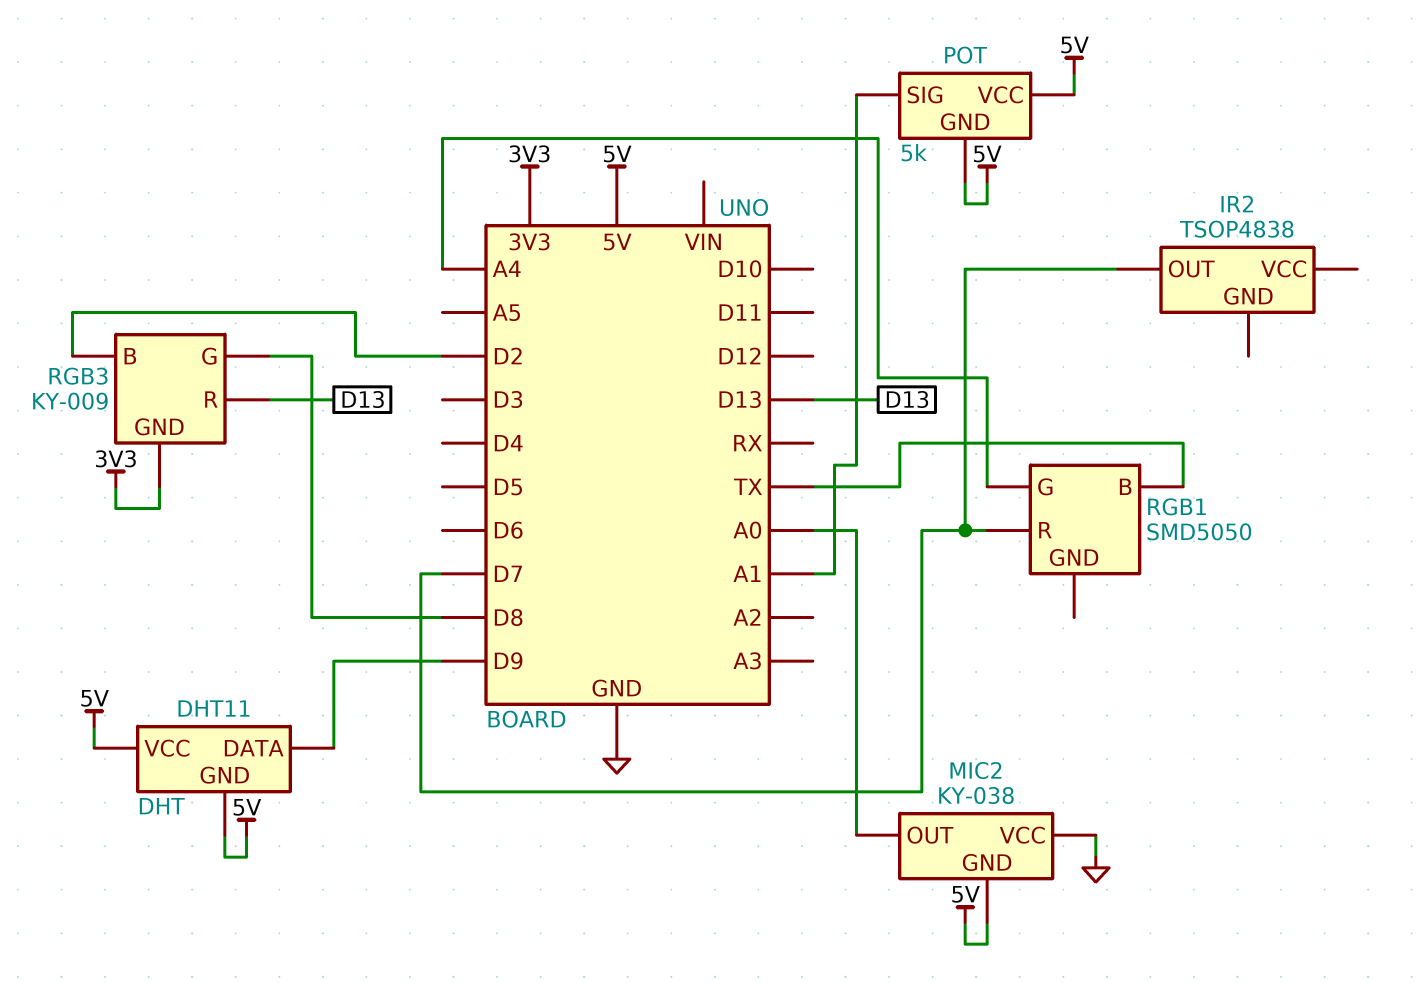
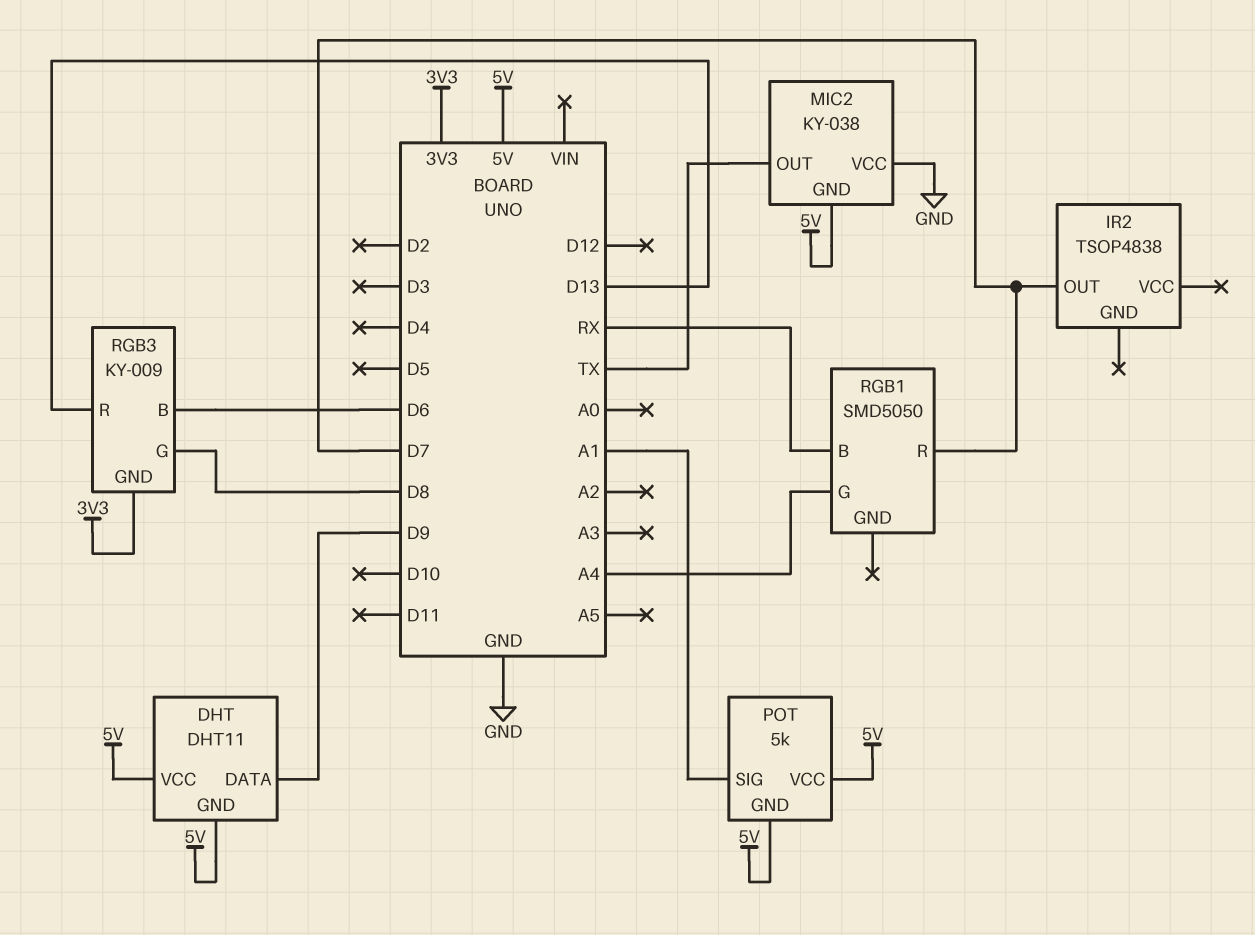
MIC2 pin OUT: A0 -> TX
RGB1 pin B: TX -> RX
RGB3 pin B: D2 -> D6

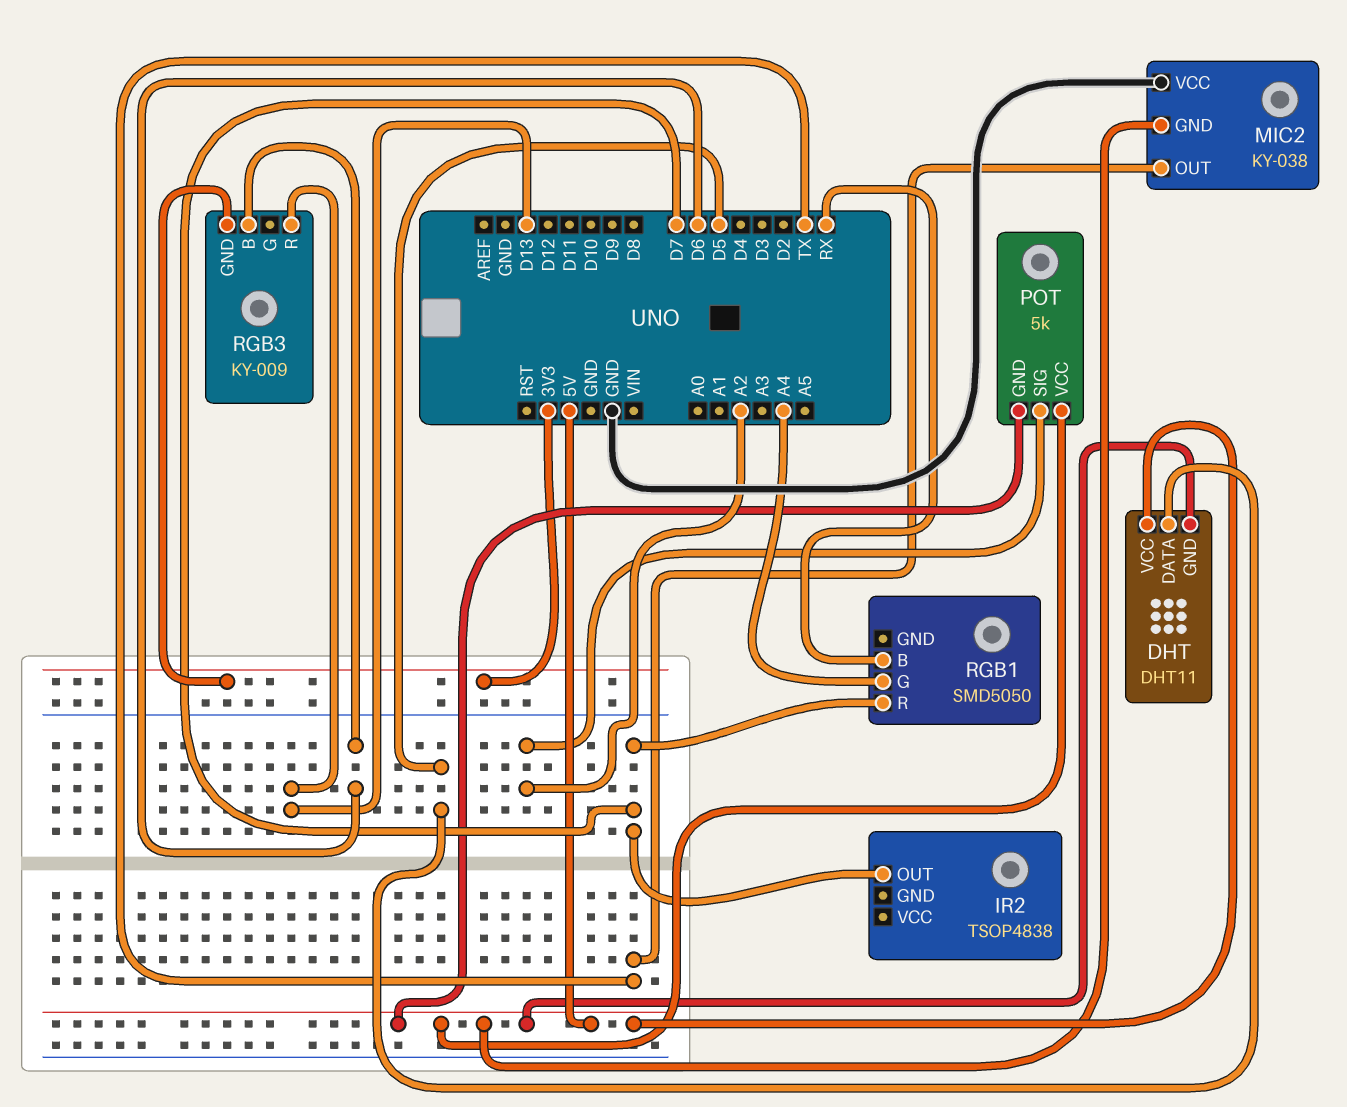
DHT pin DATA: D9 -> D5
POT pin SIG: A1 -> A2
RGB3 pin G: D8 -> none

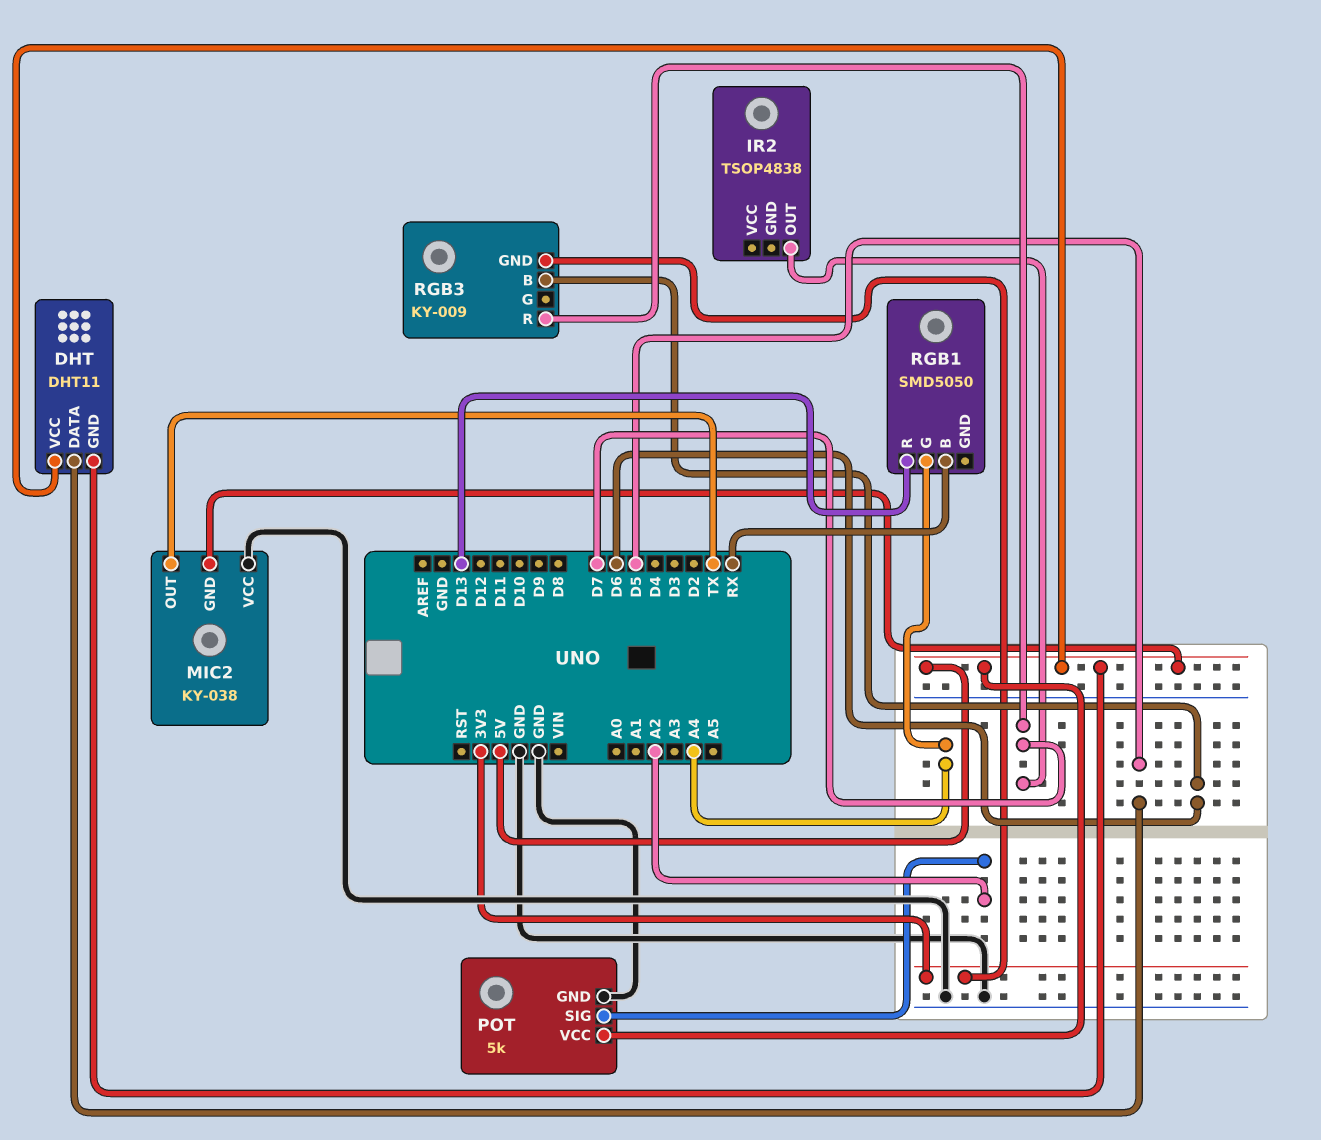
POT pin GND: 5V -> GND
RGB1 pin R: D7 -> D13
RGB3 pin R: D13 -> D7

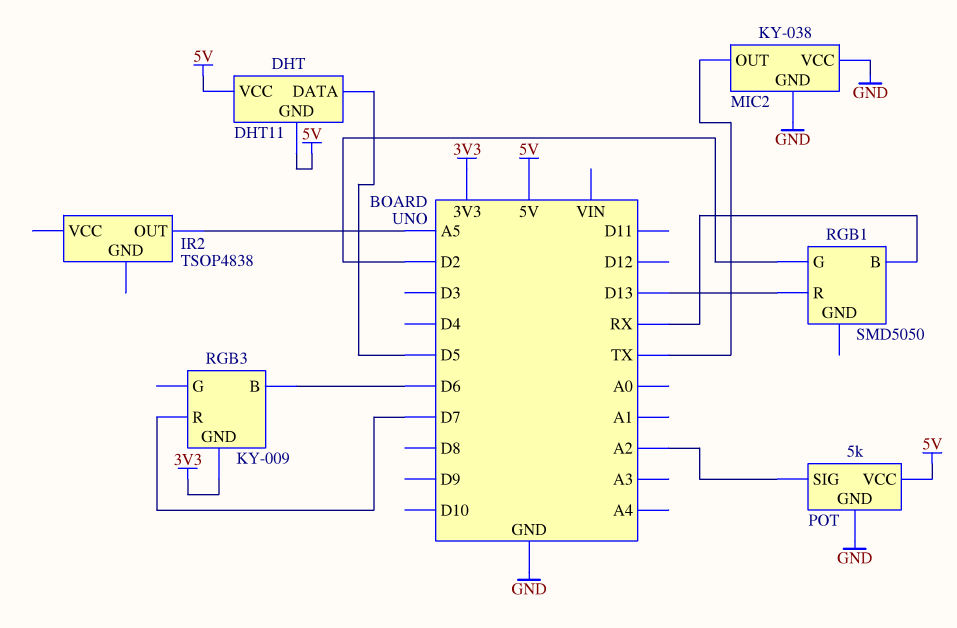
IR2 pin OUT: D7 -> A5
MIC2 pin GND: 5V -> GND
RGB1 pin G: A4 -> D2

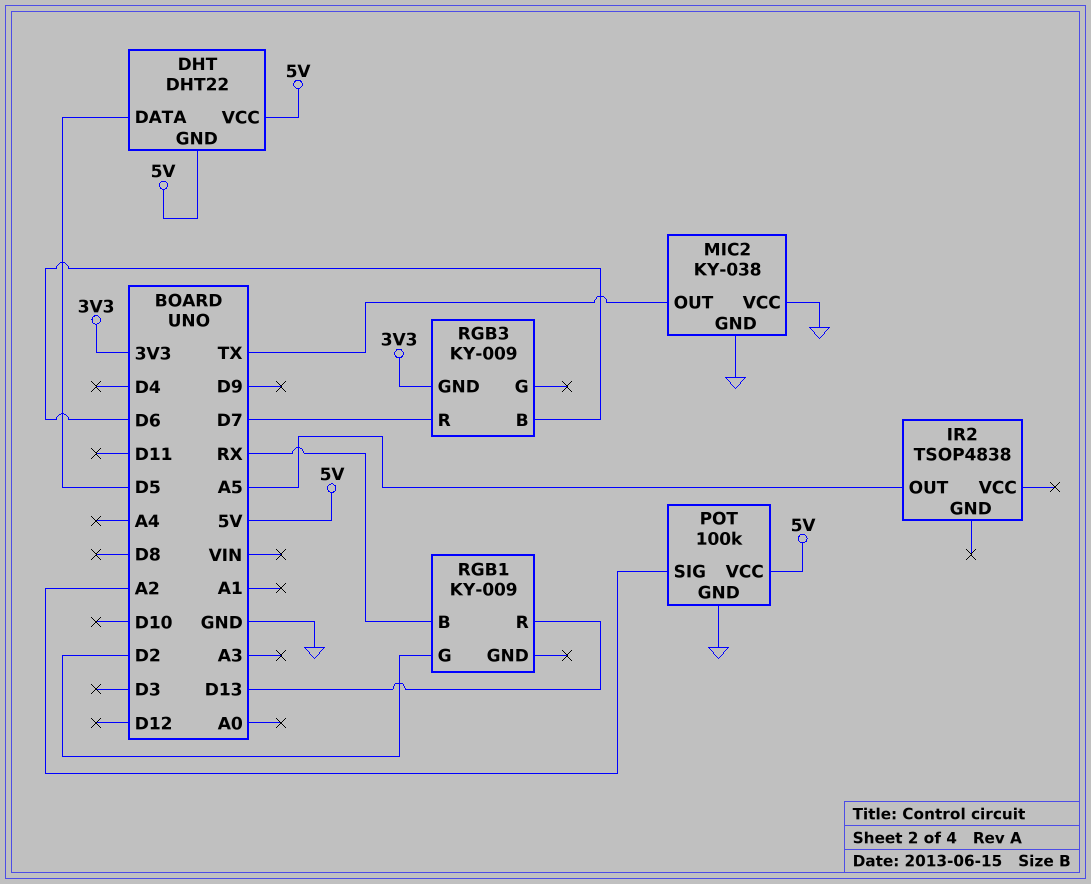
DHT: DHT11 -> DHT22
POT: 5k -> 100k
RGB1: SMD5050 -> KY-009

